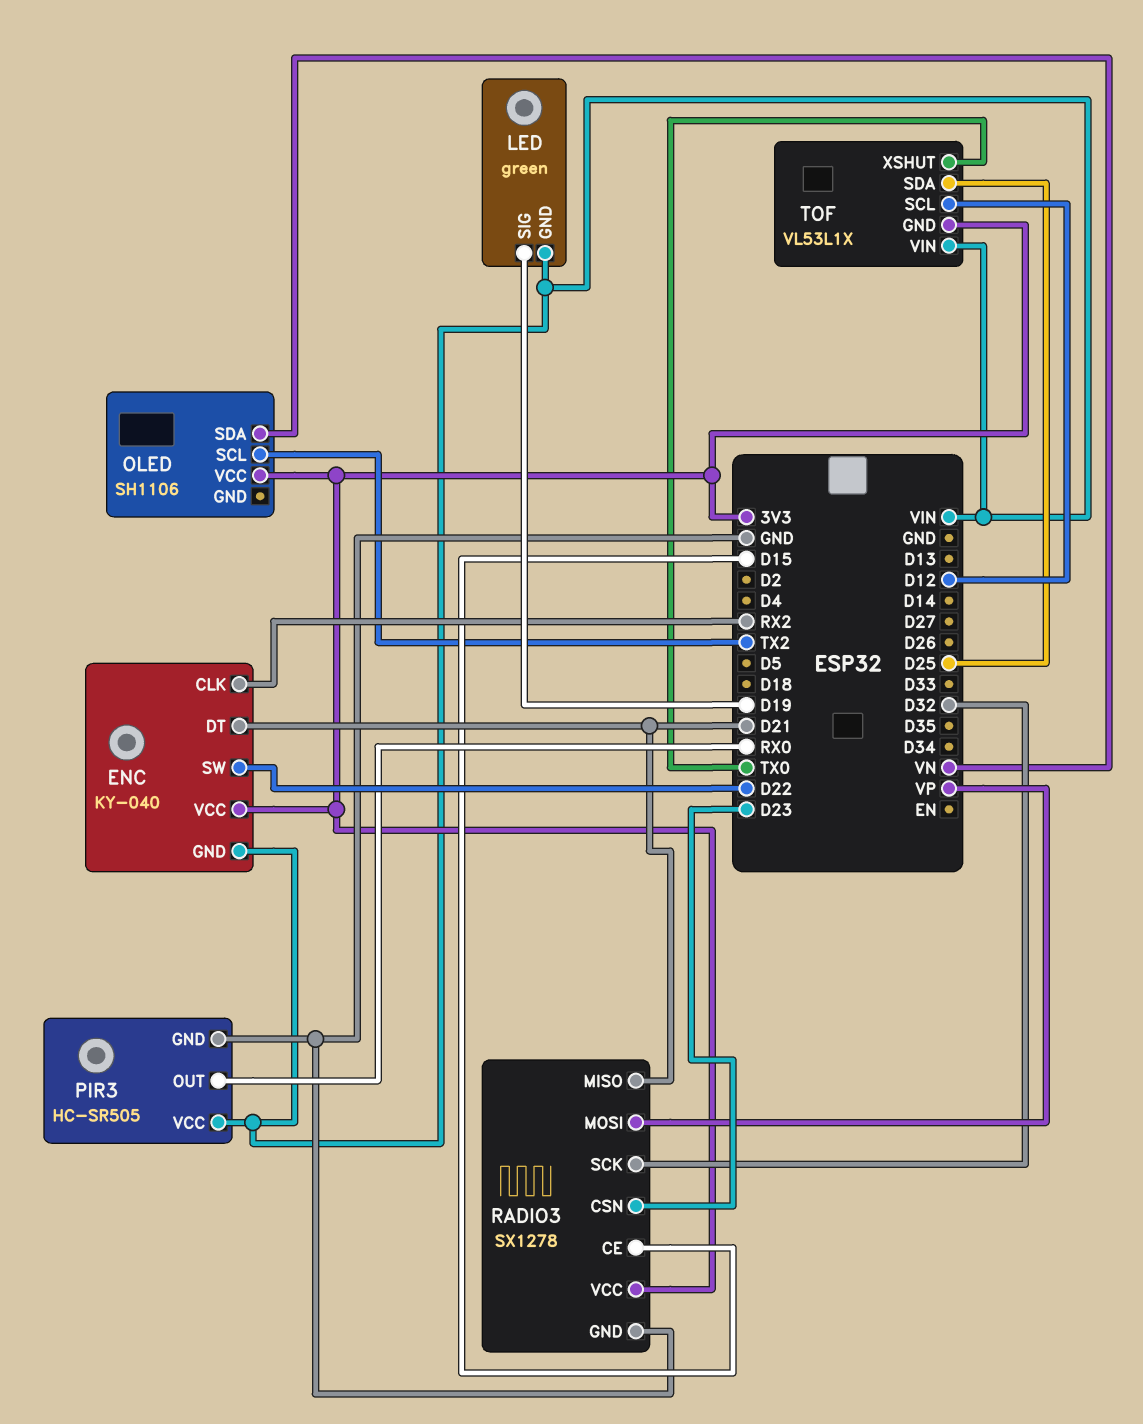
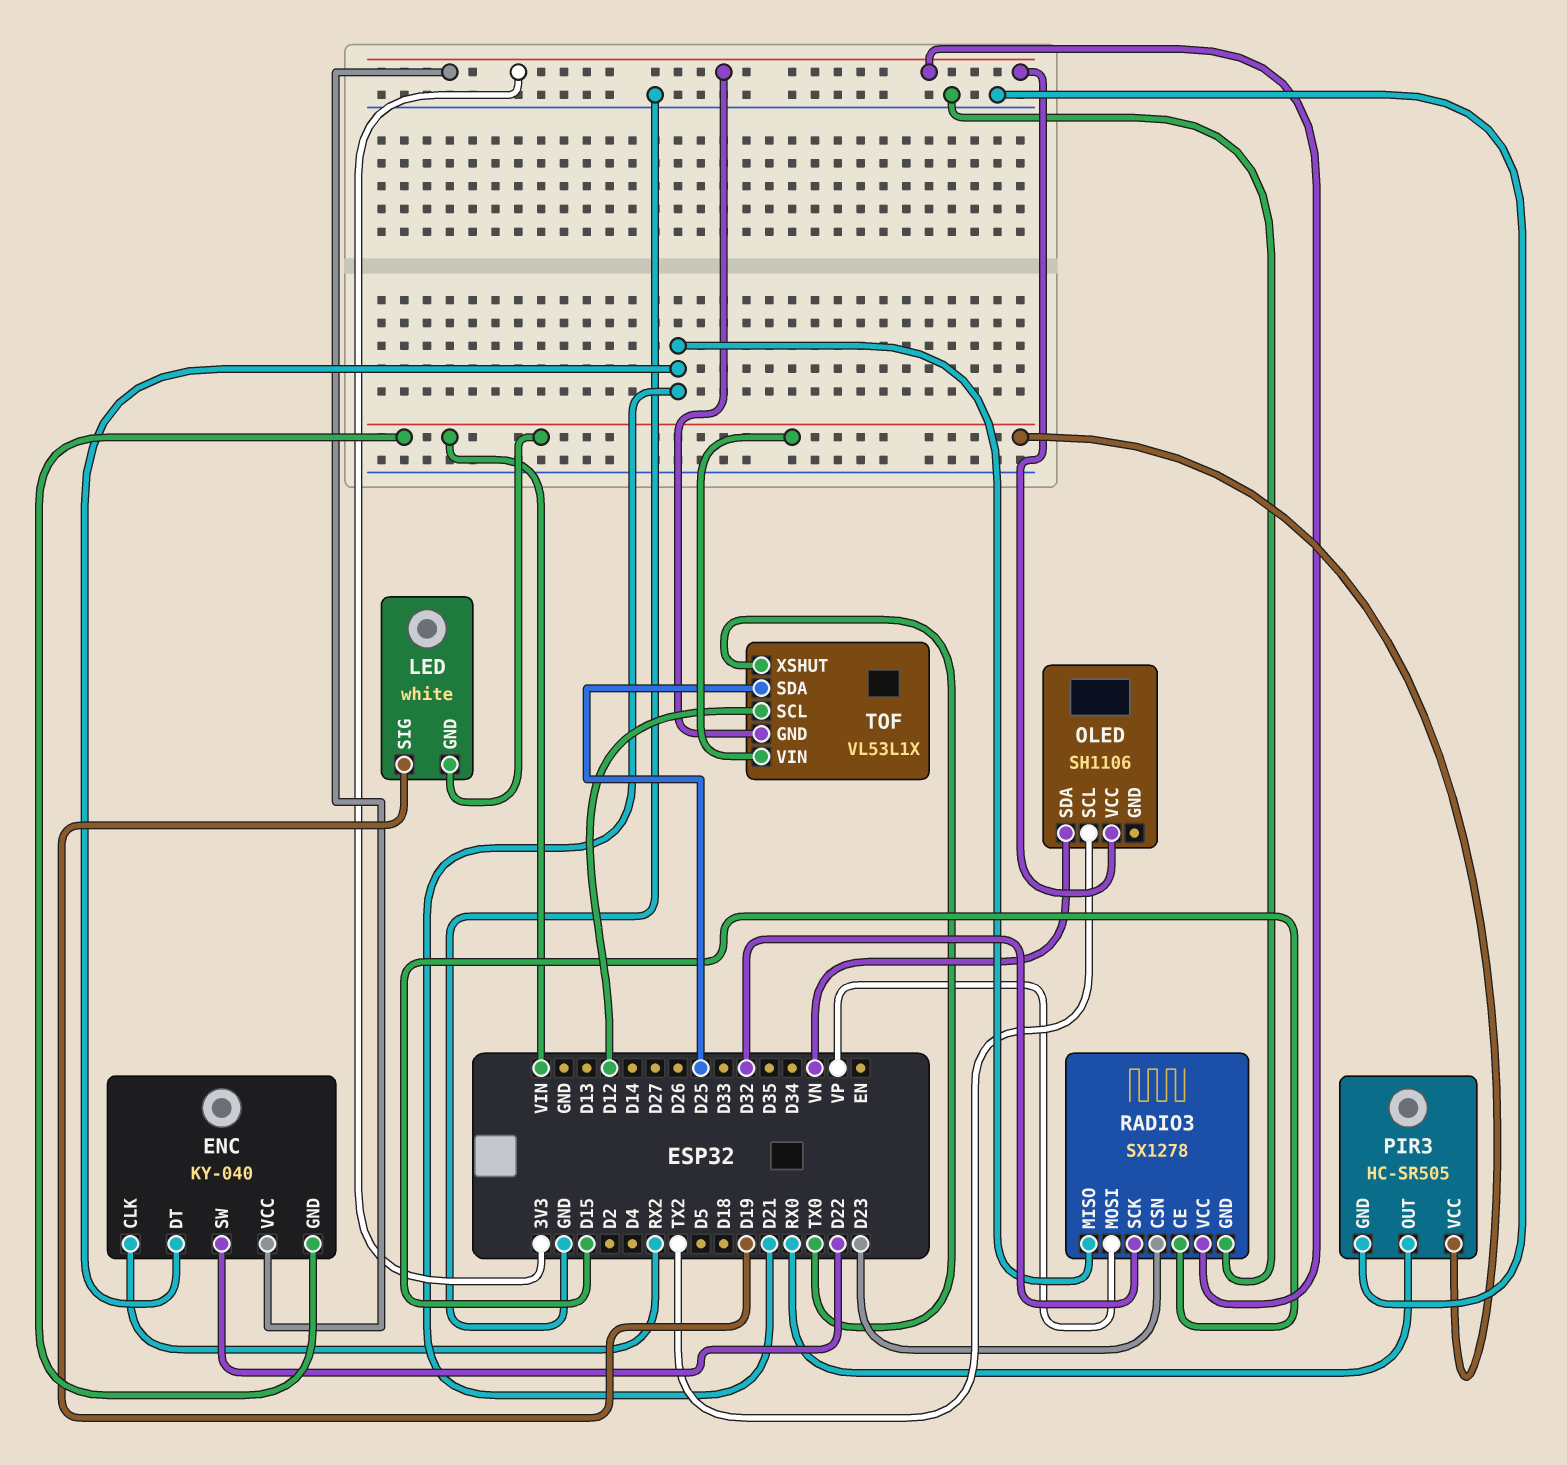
LED: green -> white

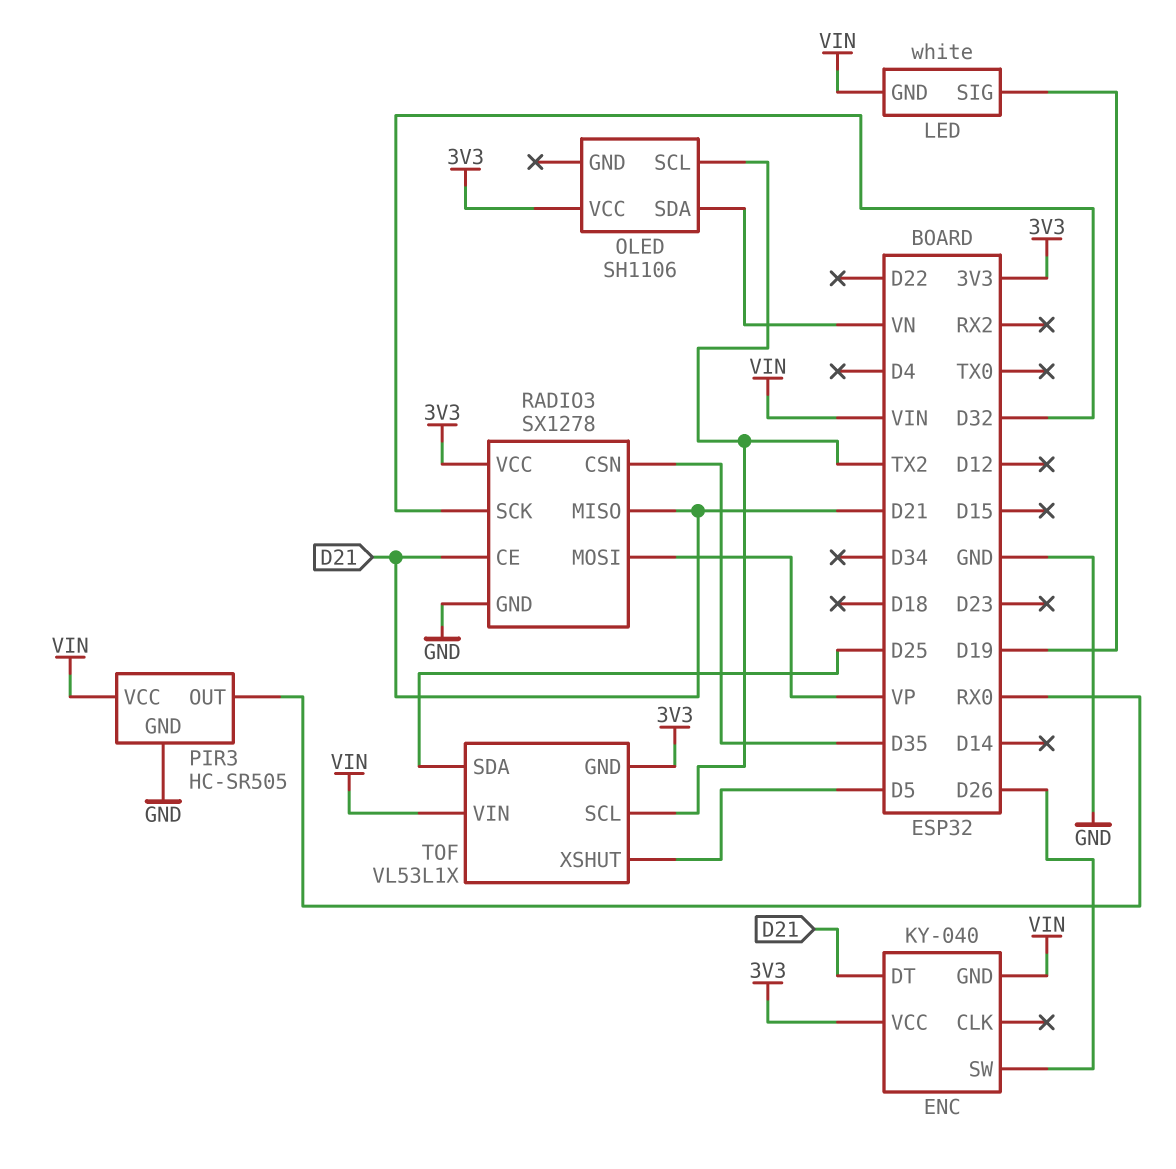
ENC pin CLK: RX2 -> none
ENC pin SW: D22 -> D26
RADIO3 pin CE: D15 -> D21
RADIO3 pin CSN: D23 -> D35
TOF pin SCL: D12 -> TX2
TOF pin XSHUT: TX0 -> D5

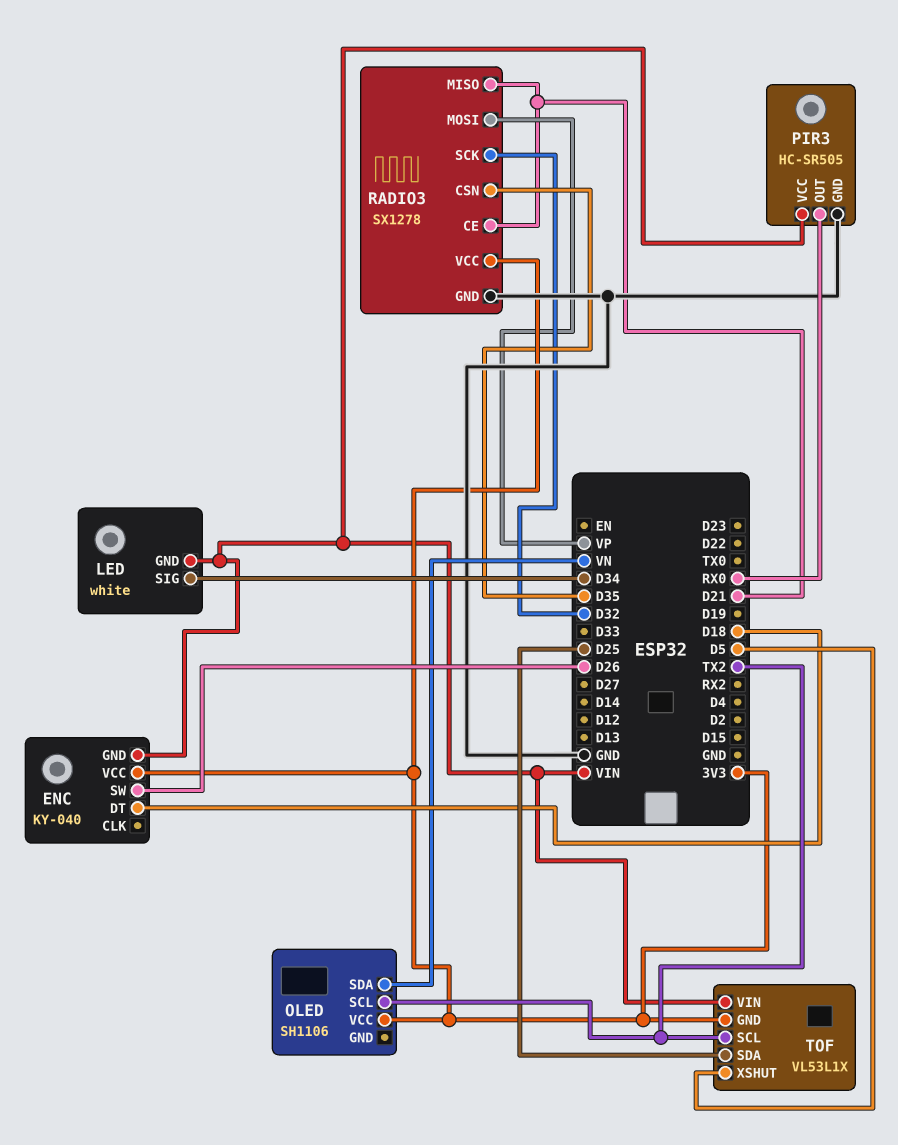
ENC pin DT: D21 -> D18
LED pin SIG: D19 -> D34

